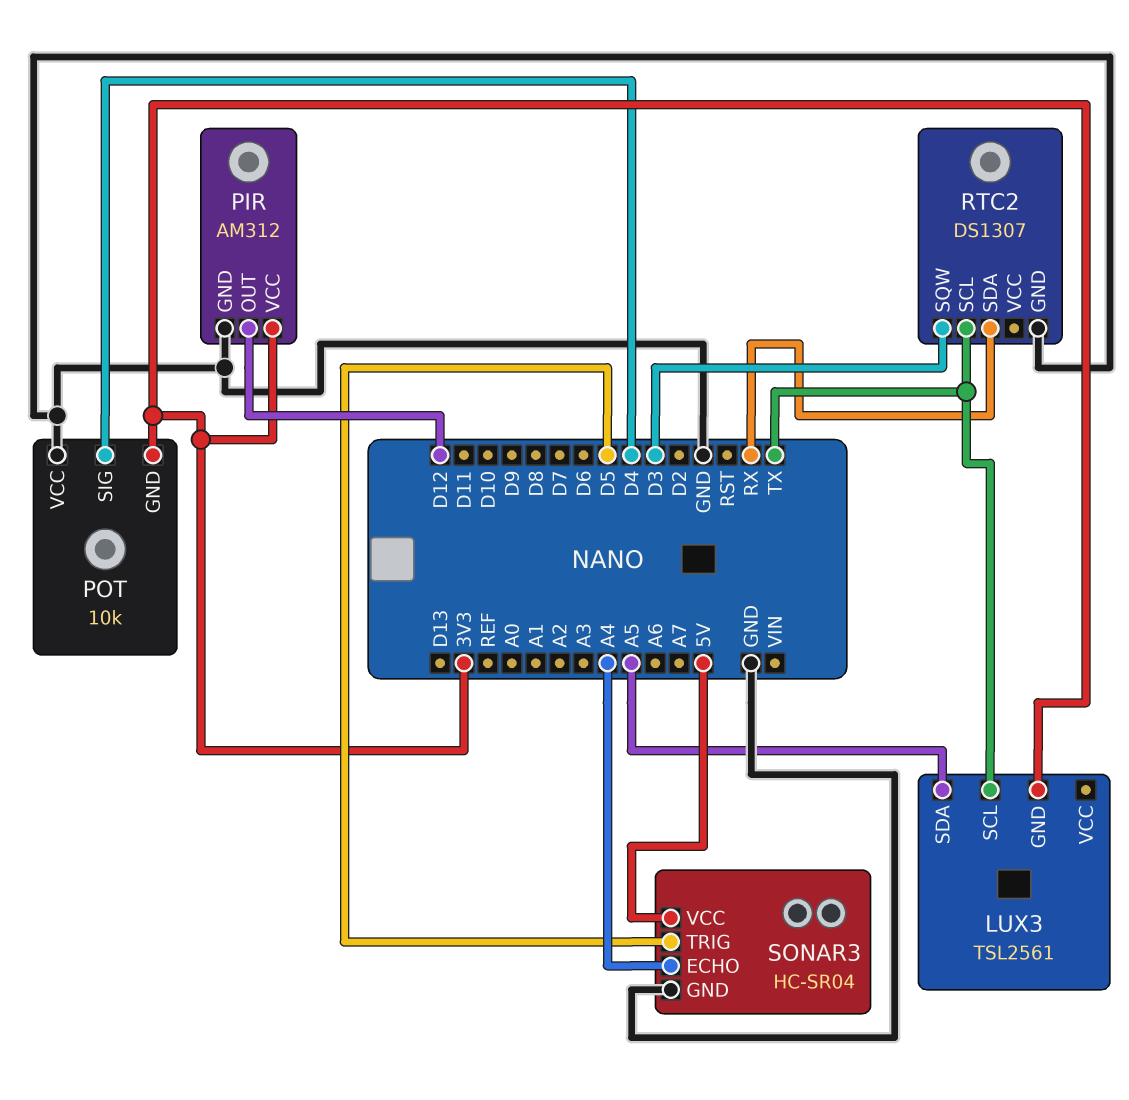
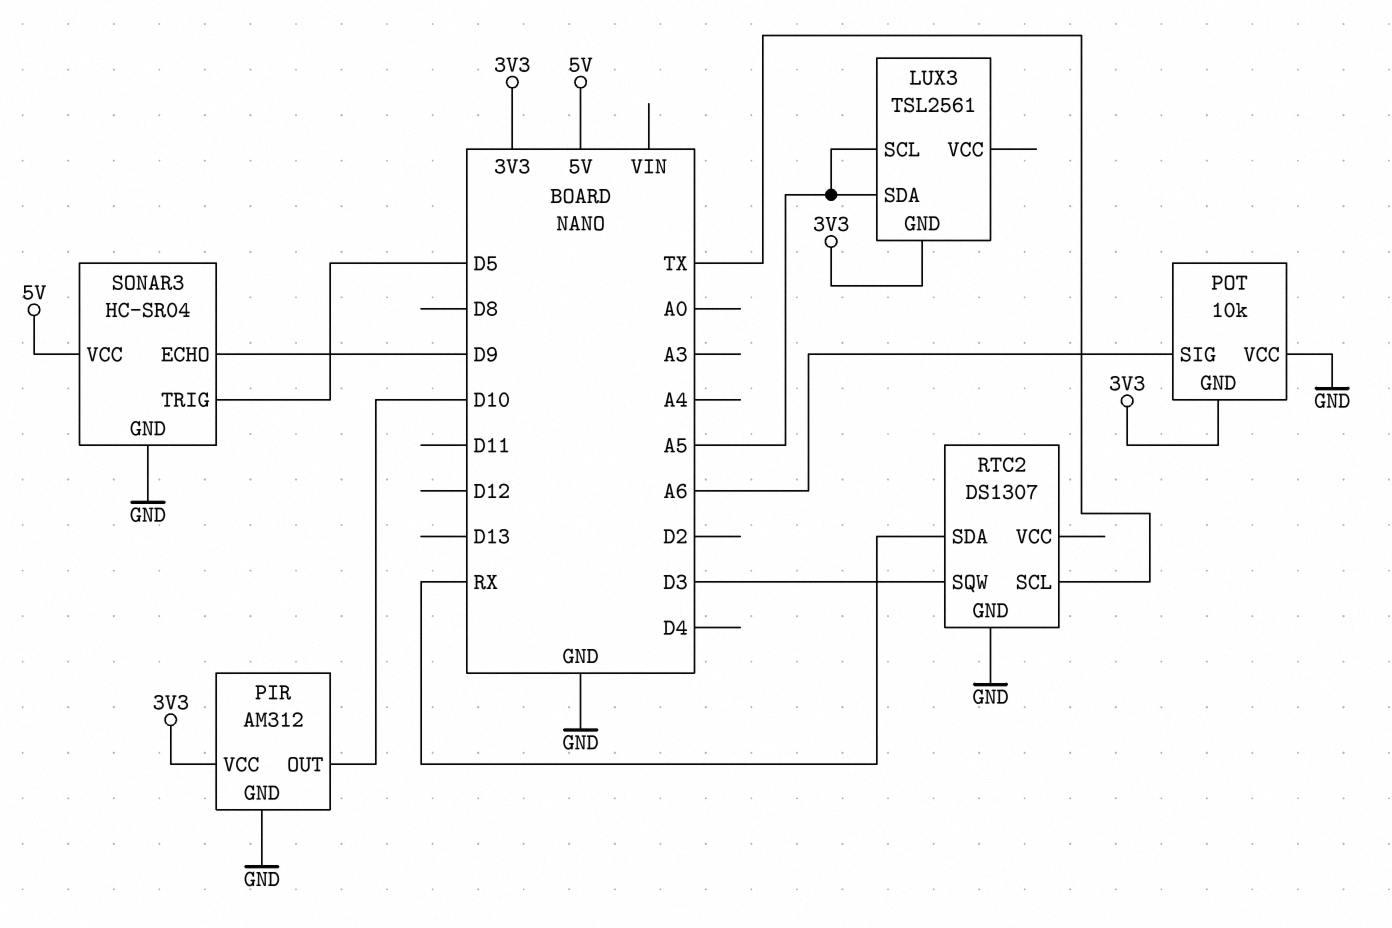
LUX3 pin SCL: TX -> A5
PIR pin OUT: D12 -> D10
POT pin SIG: D4 -> A6
SONAR3 pin ECHO: A4 -> D9

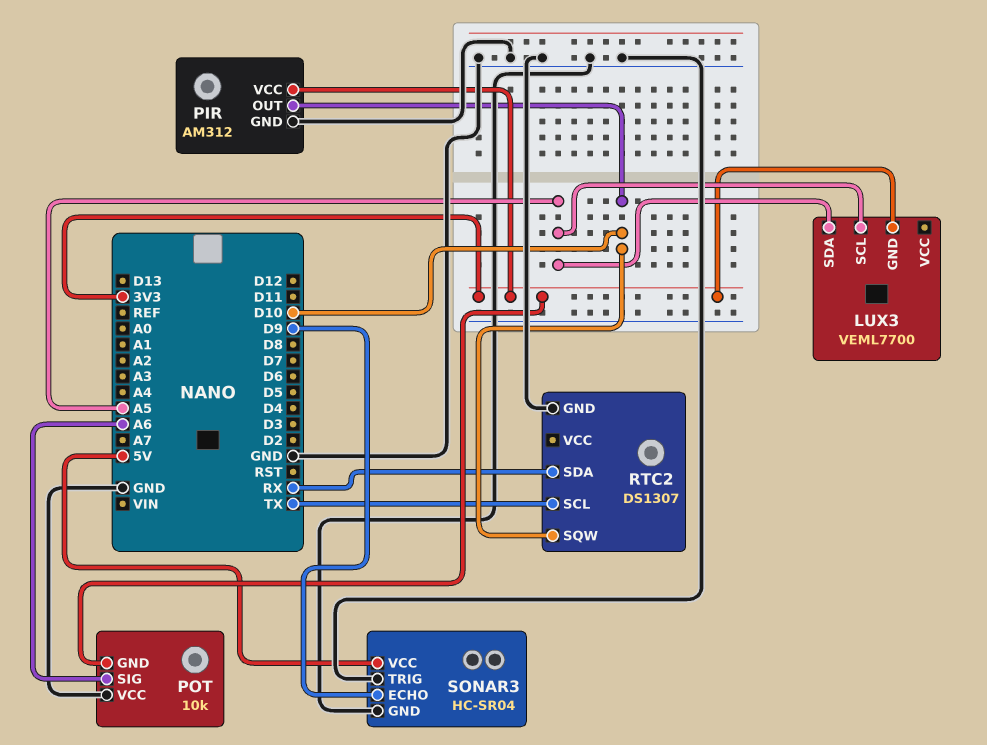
LUX3: TSL2561 -> VEML7700
RTC2 pin SQW: D3 -> D10
SONAR3 pin TRIG: D5 -> GND

